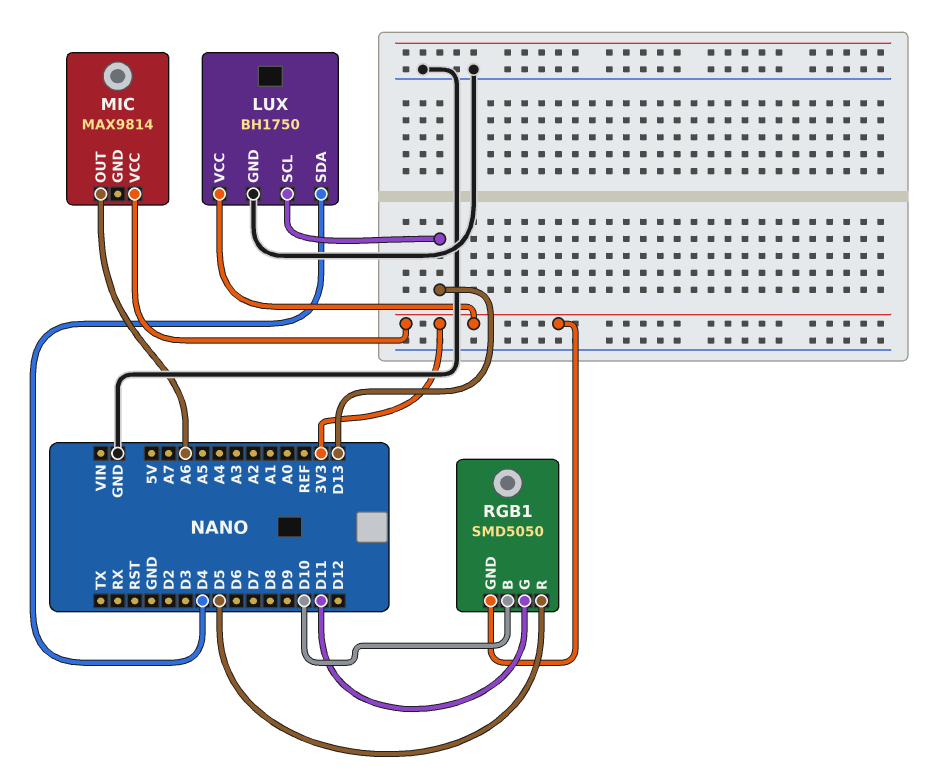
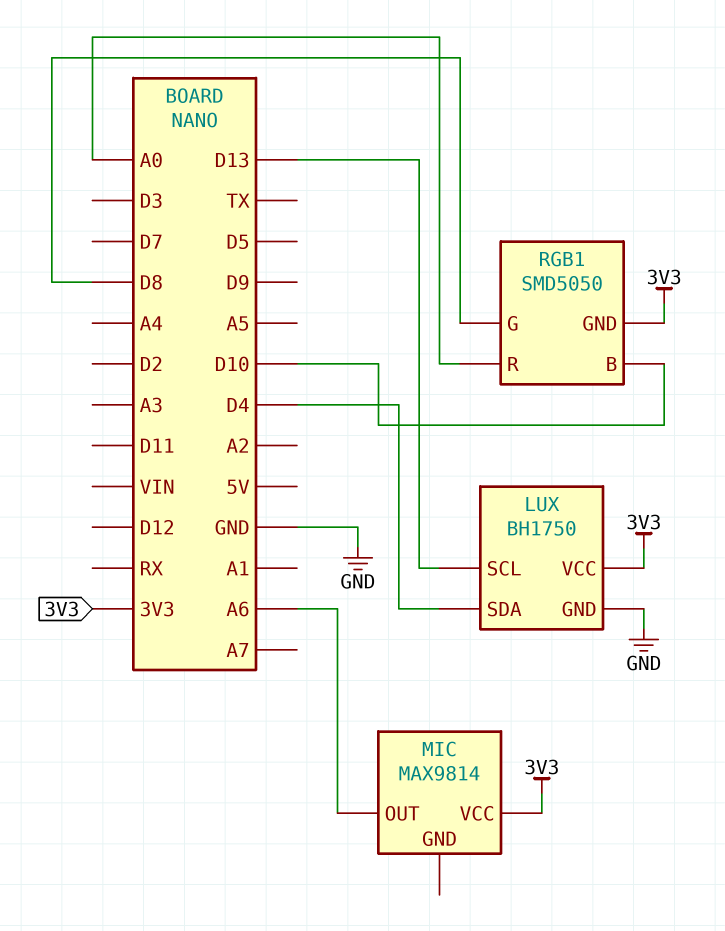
RGB1 pin G: D11 -> D8
RGB1 pin R: D5 -> A0

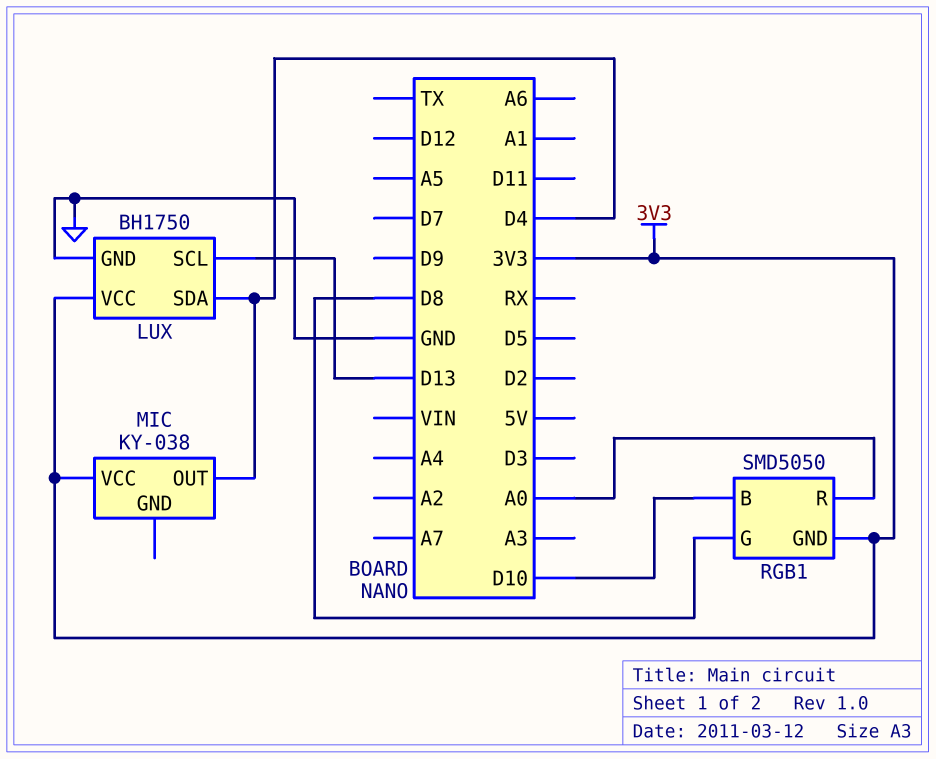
MIC: MAX9814 -> KY-038
MIC pin OUT: A6 -> D4

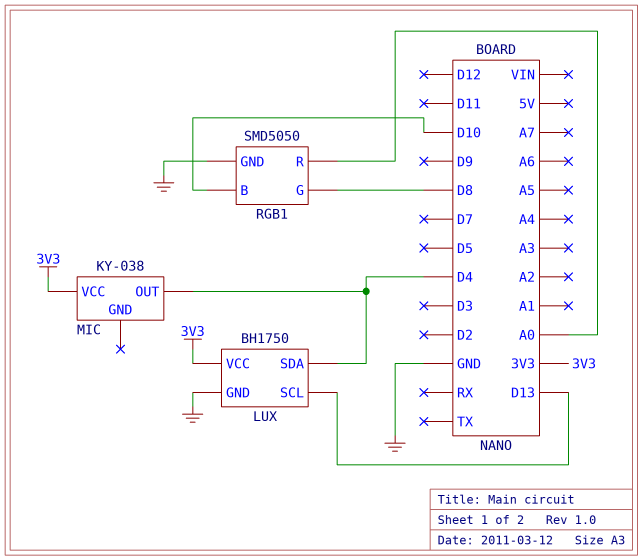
RGB1 pin GND: 3V3 -> GND

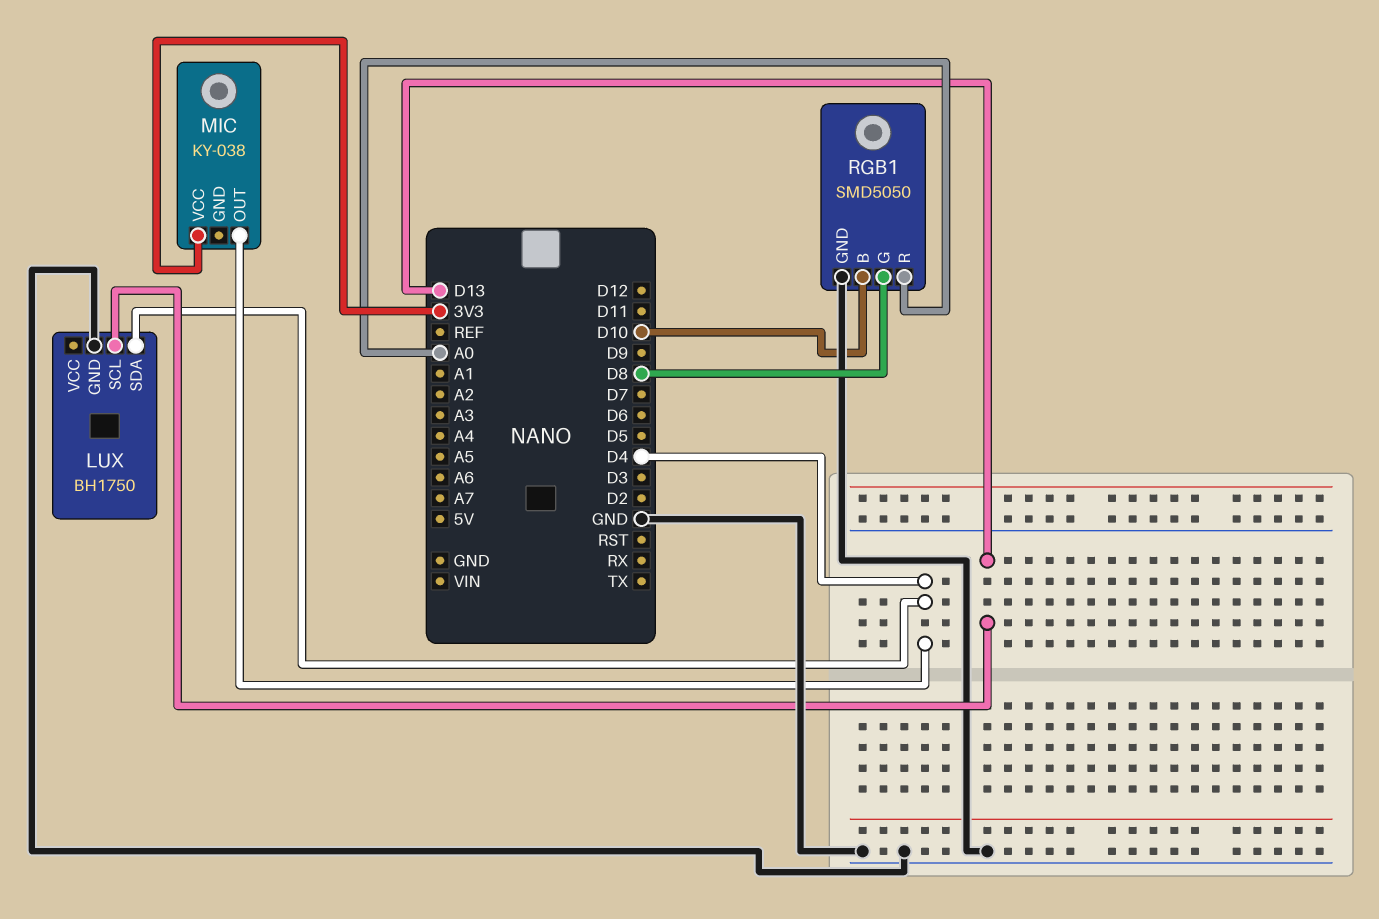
LUX pin VCC: 3V3 -> none

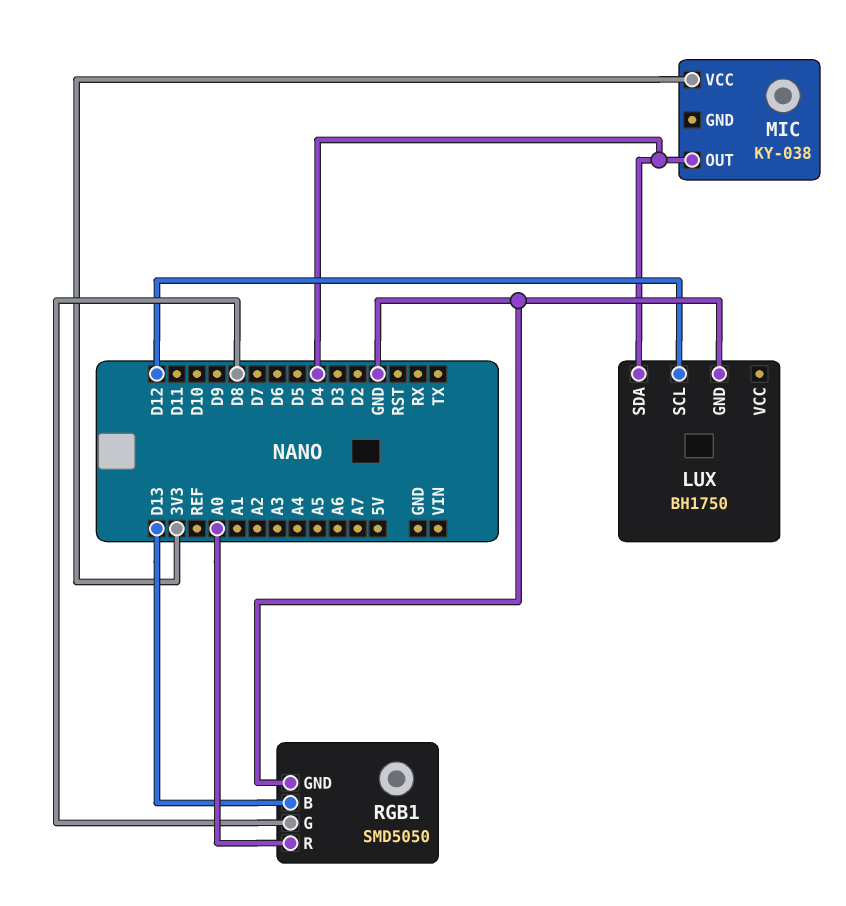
LUX pin SCL: D13 -> D12
RGB1 pin B: D10 -> D13

